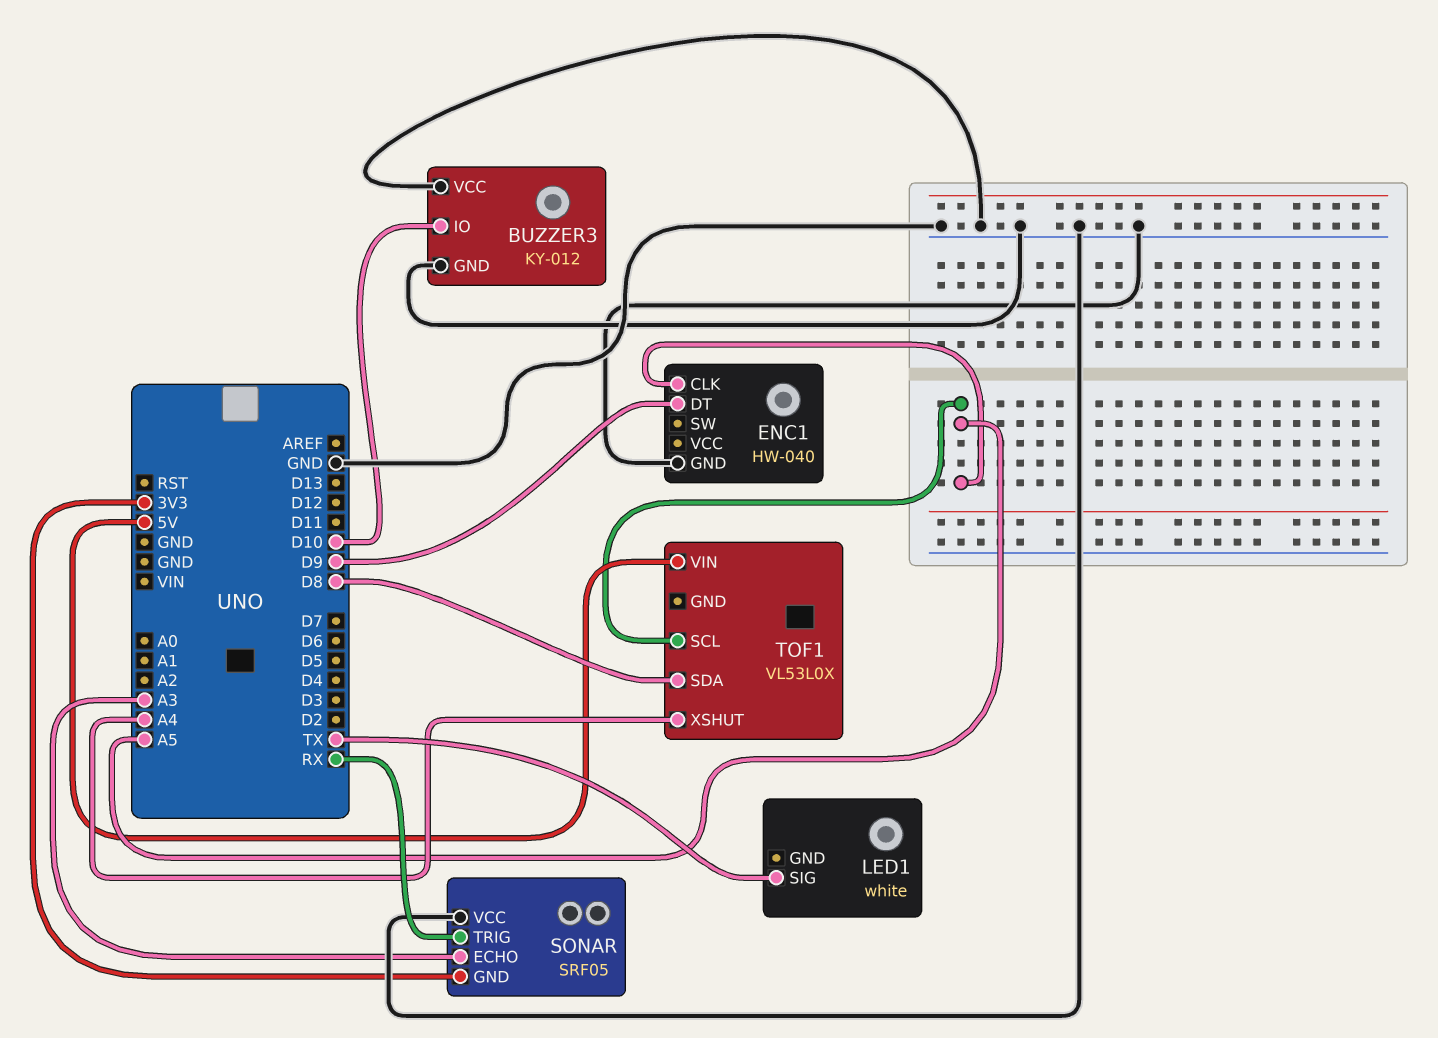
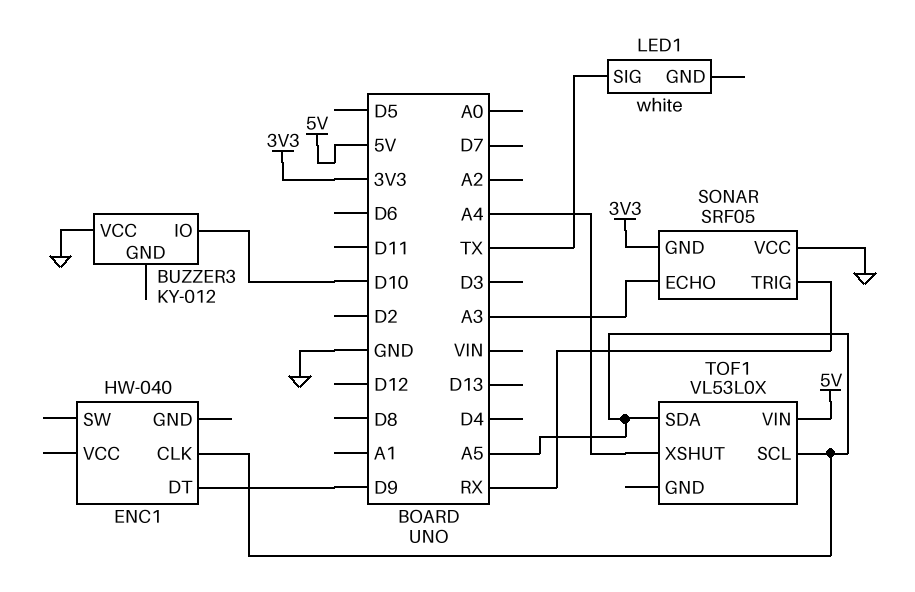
BUZZER3 pin GND: GND -> none
ENC1 pin GND: GND -> none
TOF1 pin SDA: D8 -> A5

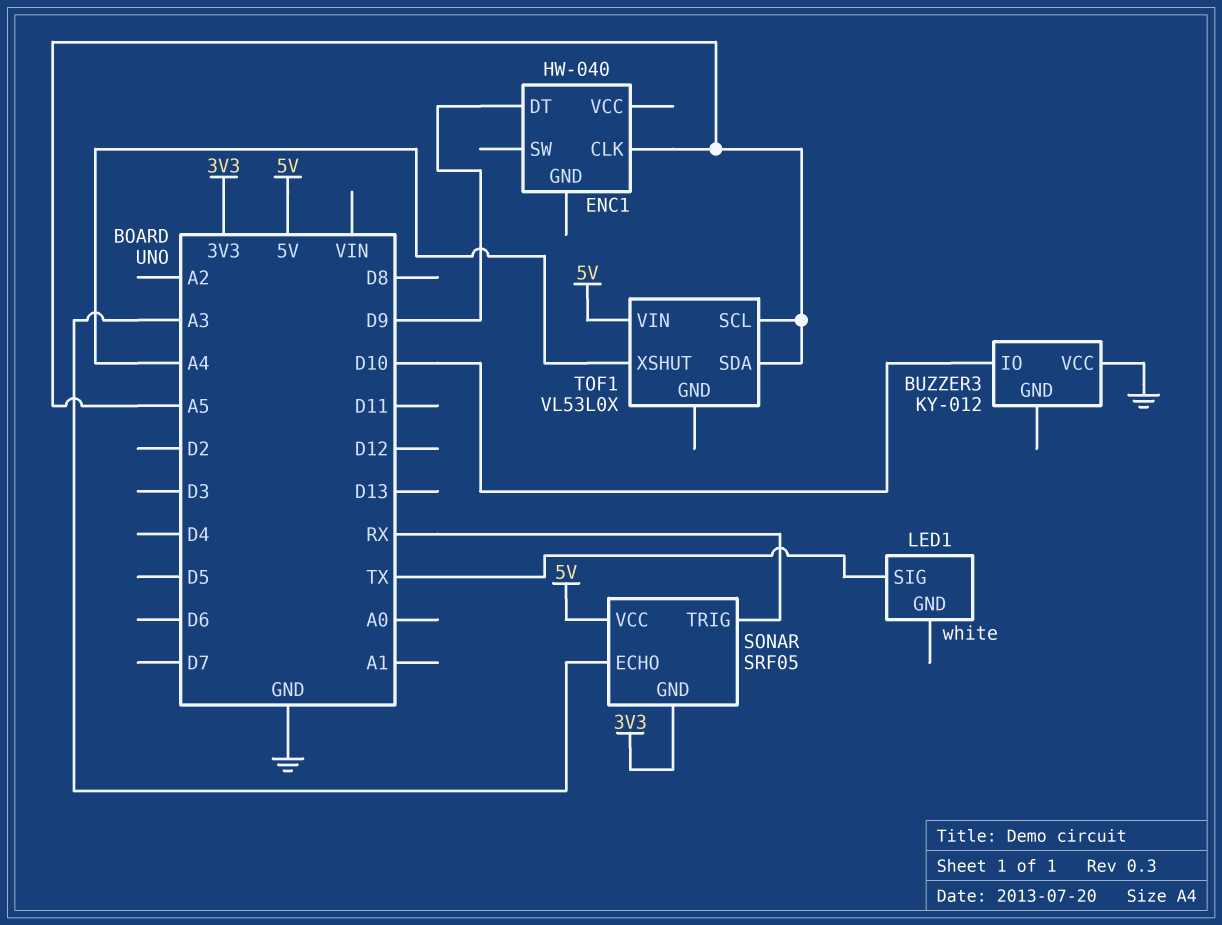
SONAR pin VCC: GND -> 5V

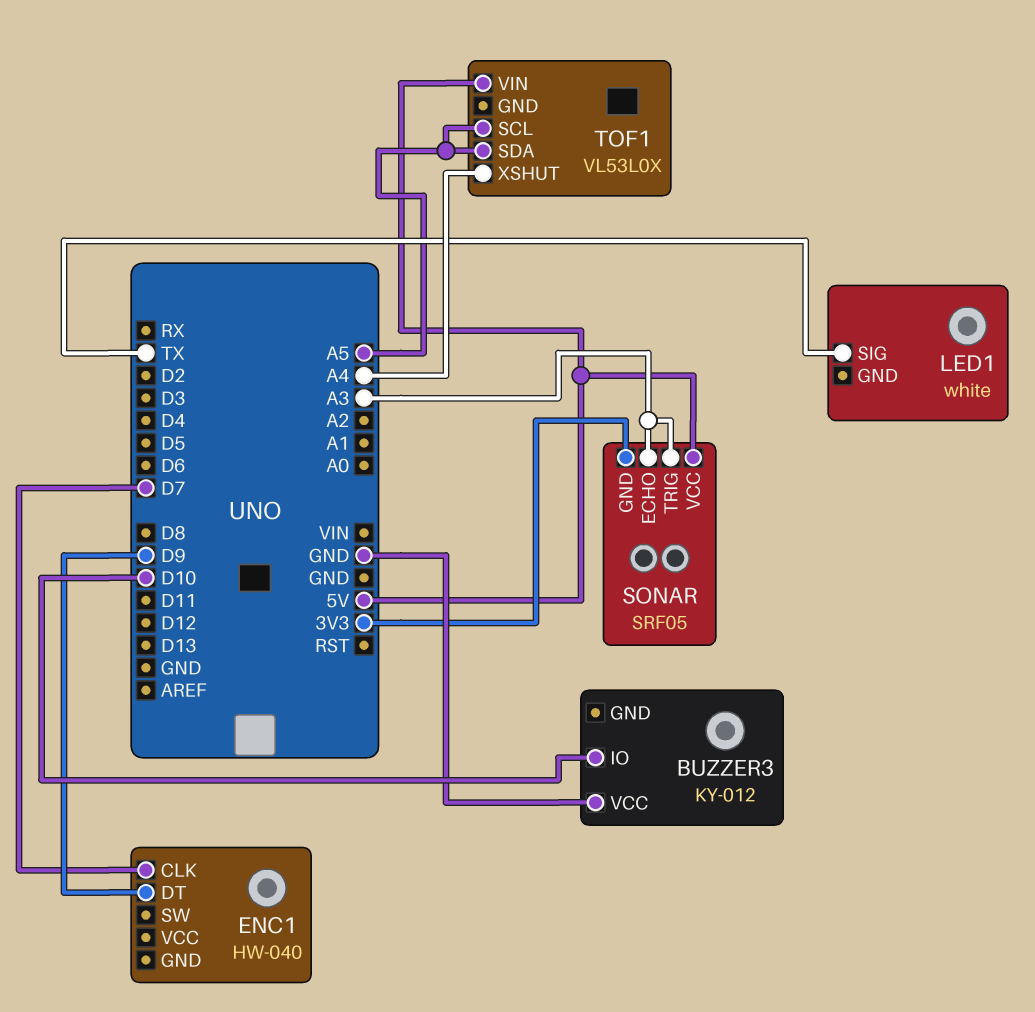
ENC1 pin CLK: A5 -> D7
SONAR pin TRIG: RX -> A3

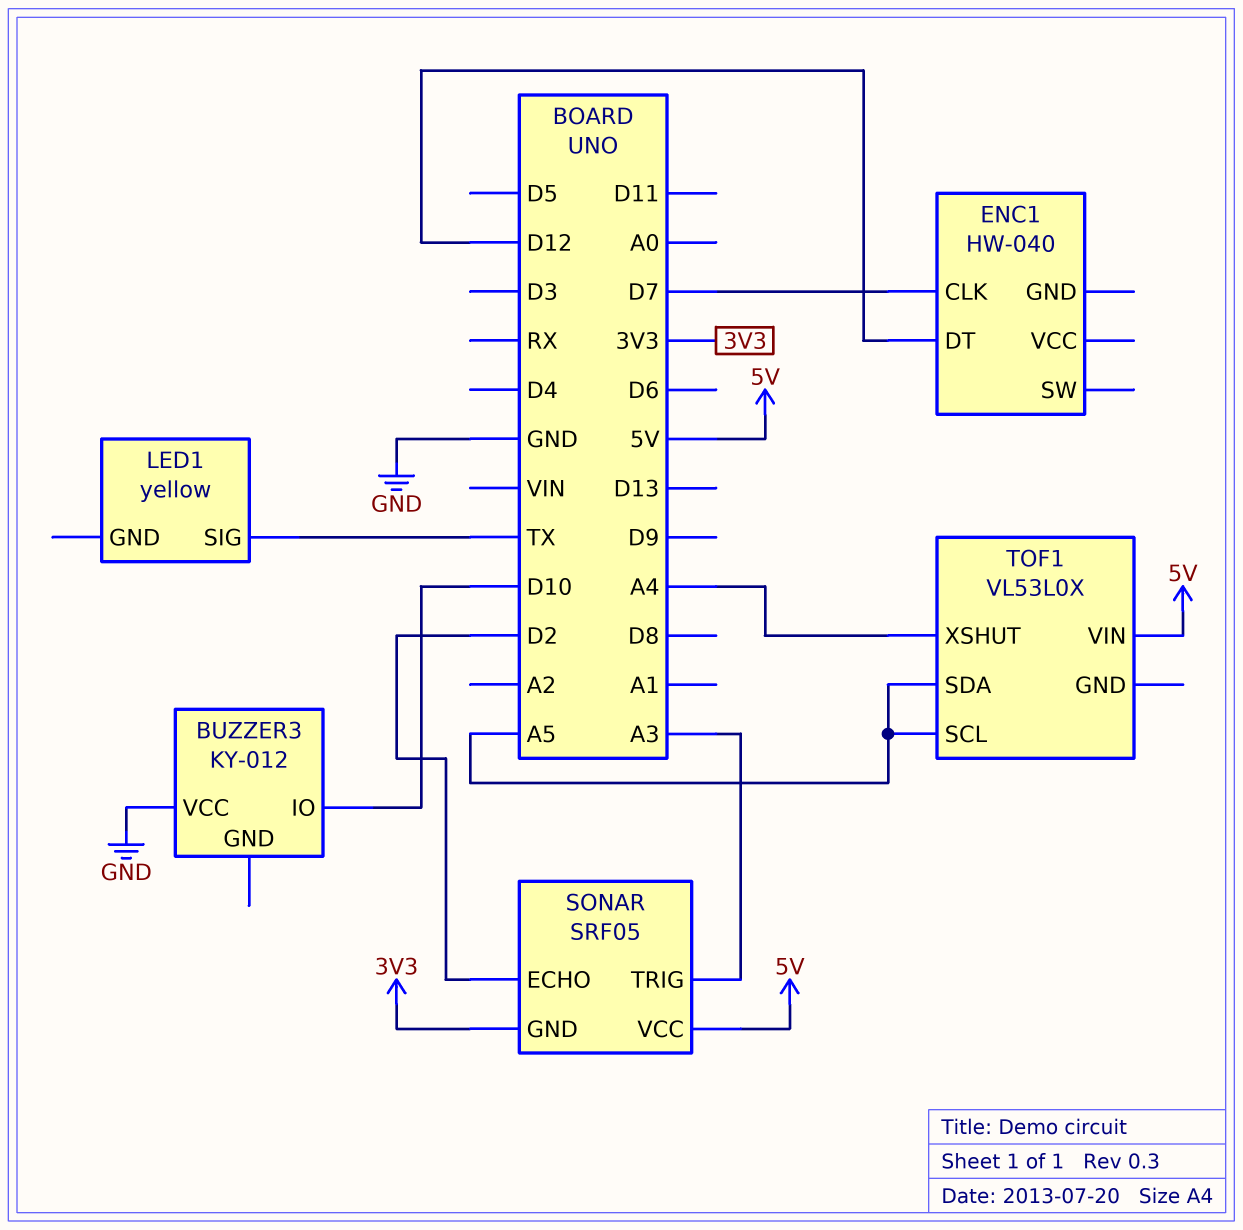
ENC1 pin DT: D9 -> D12
LED1: white -> yellow
SONAR pin ECHO: A3 -> D2

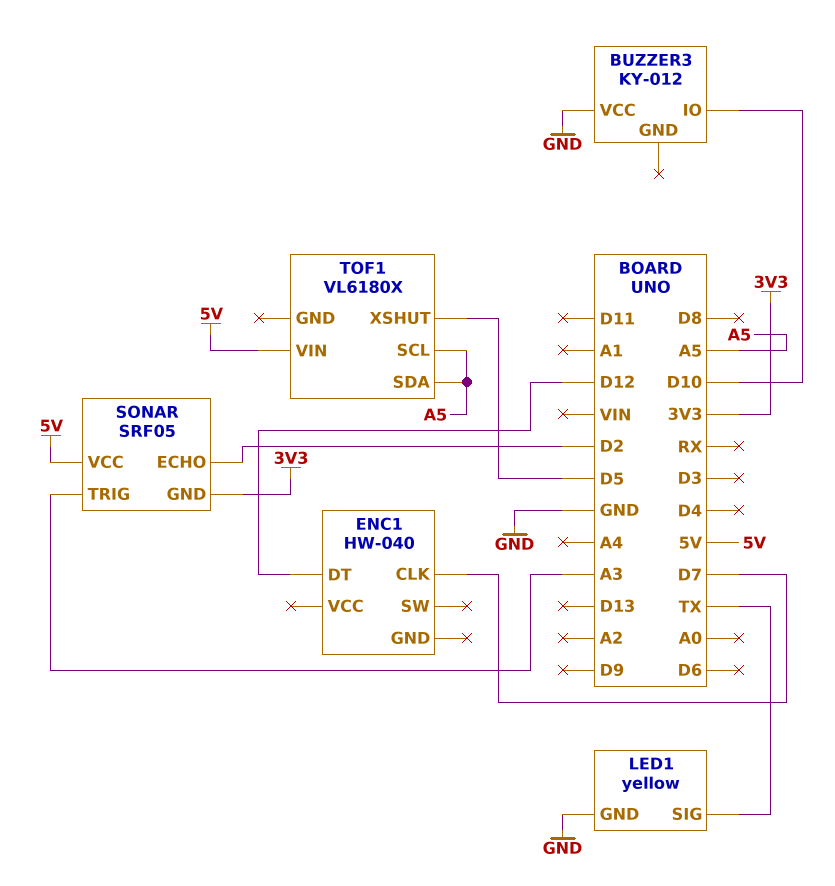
LED1 pin GND: none -> GND
TOF1: VL53L0X -> VL6180X
TOF1 pin XSHUT: A4 -> D5

